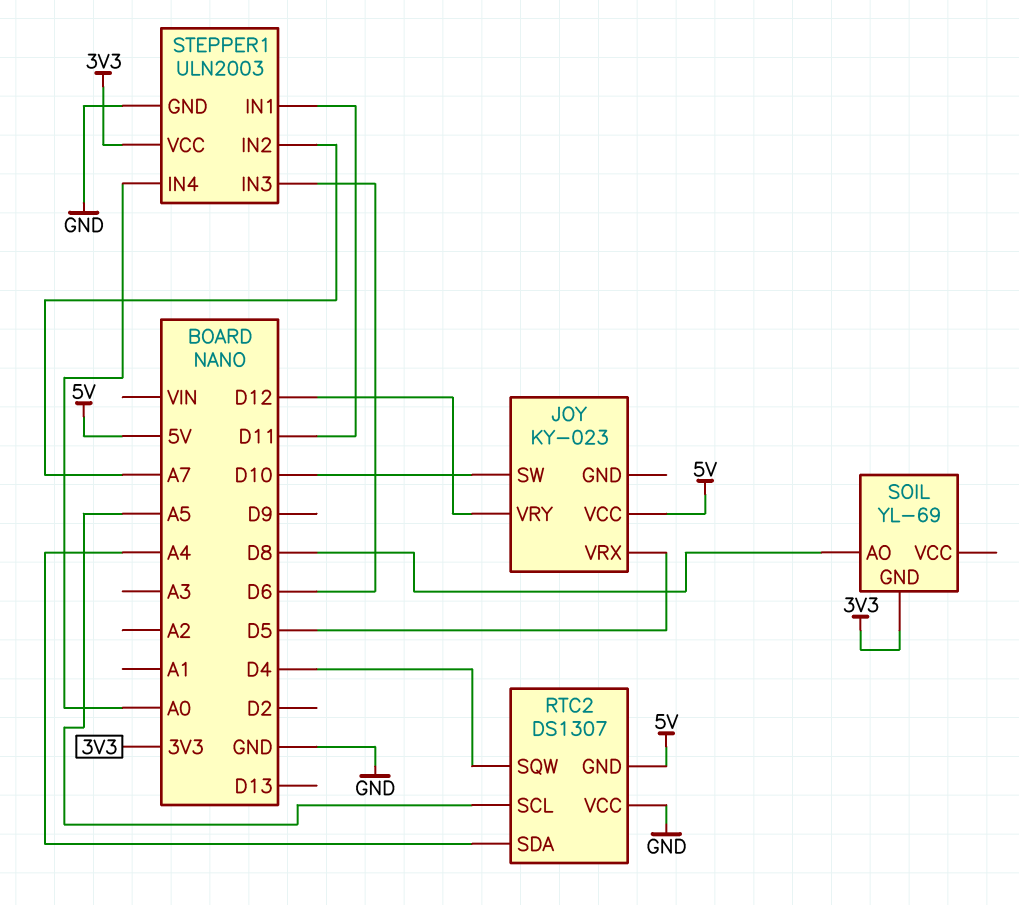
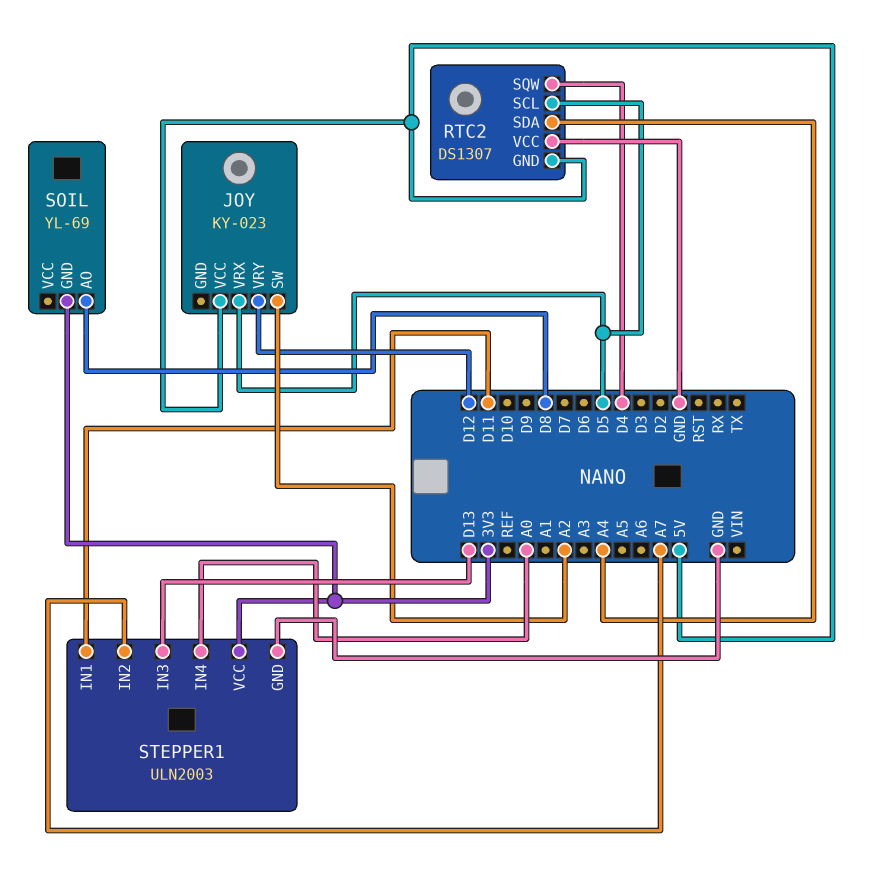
JOY pin SW: D10 -> A2
RTC2 pin SCL: A5 -> D5
STEPPER1 pin IN3: D6 -> D13

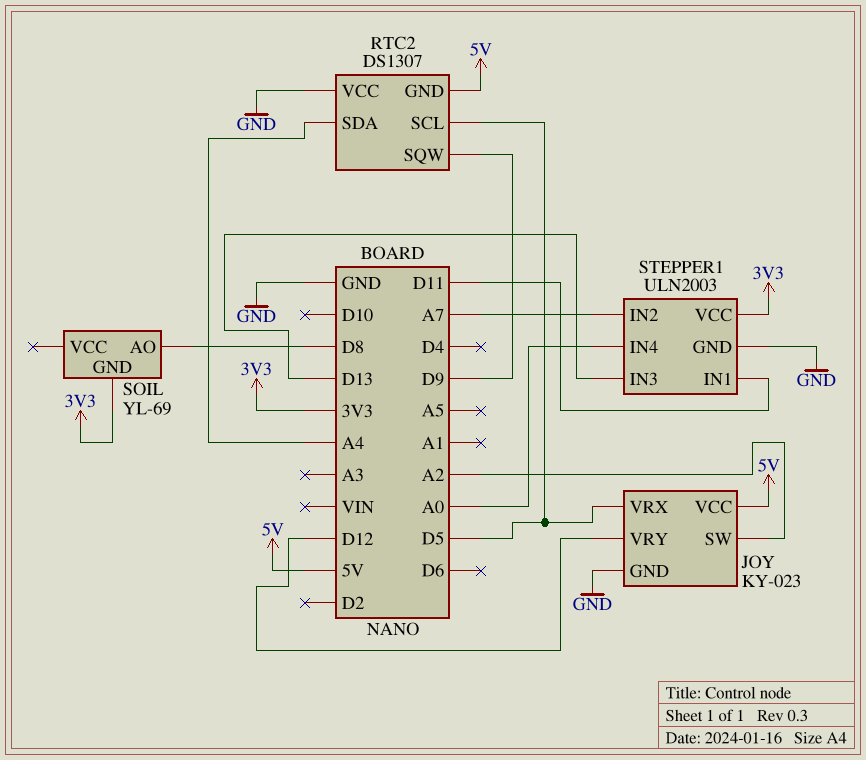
JOY pin GND: none -> GND
RTC2 pin SQW: D4 -> D9

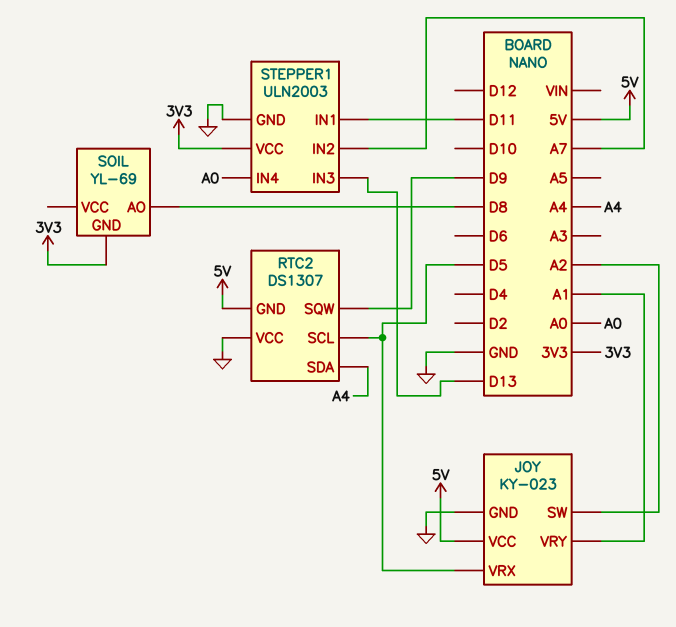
JOY pin VRY: D12 -> A1

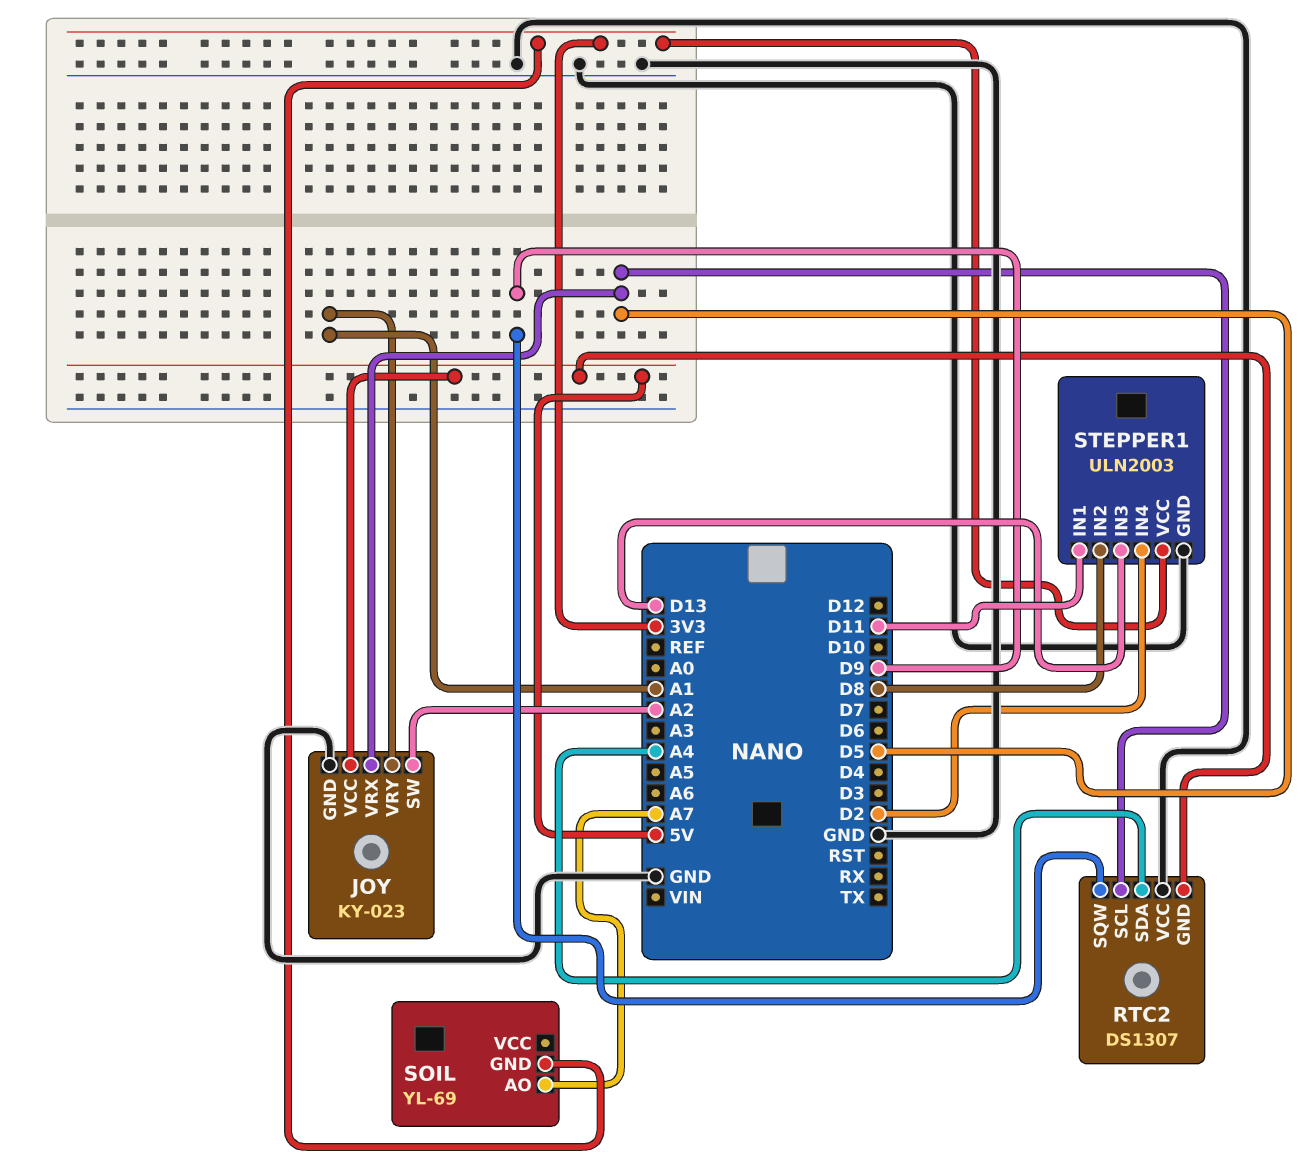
SOIL pin AO: D8 -> A7
STEPPER1 pin IN2: A7 -> D8
STEPPER1 pin IN4: A0 -> D2

